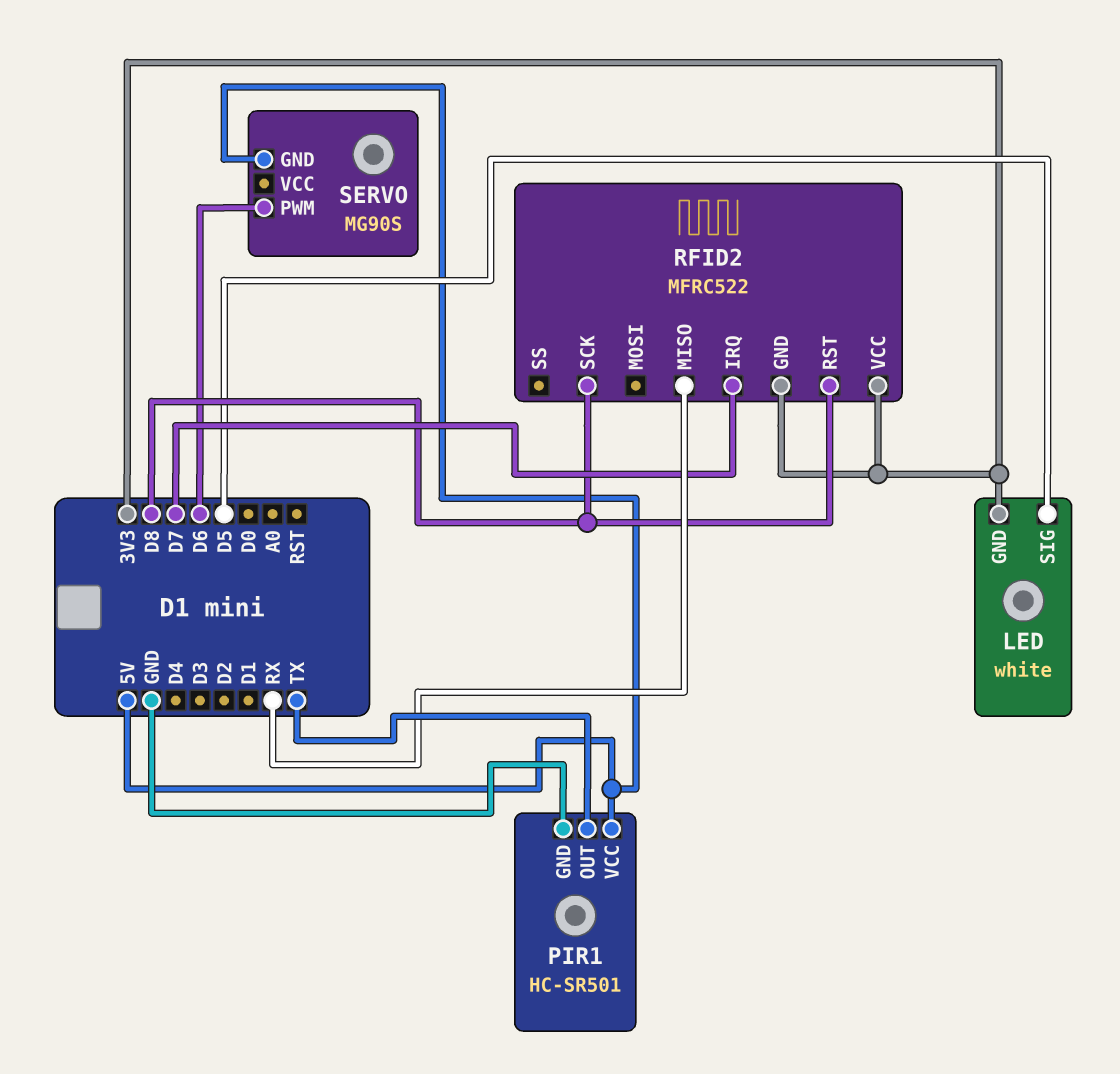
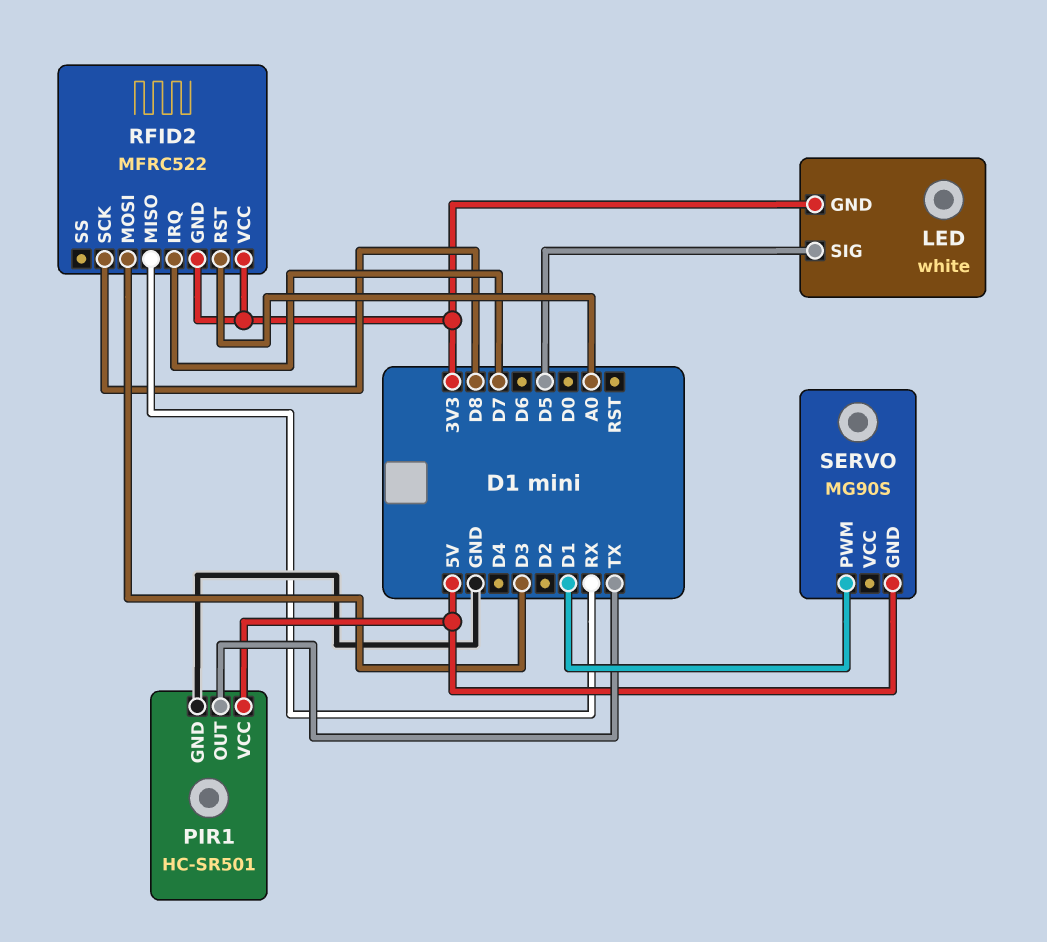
RFID2 pin MOSI: none -> D3
RFID2 pin RST: D8 -> A0
SERVO pin PWM: D6 -> D1

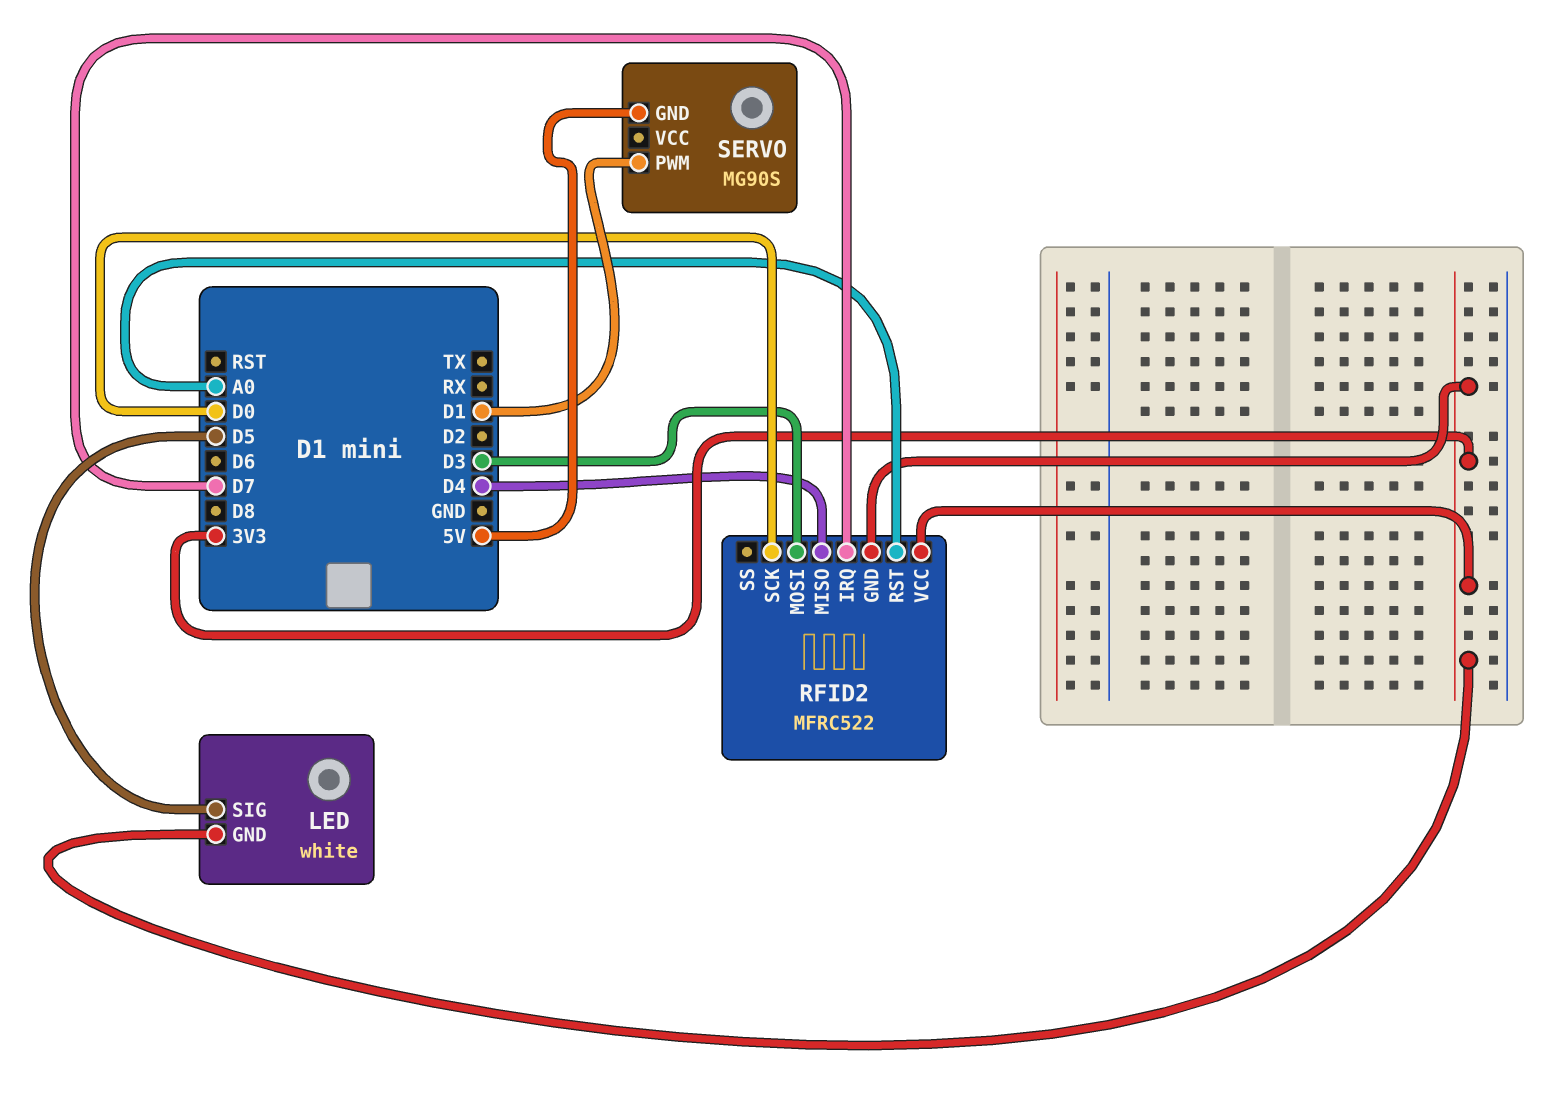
PIR1: HC-SR501 -> none
PIR1 pin GND: GND -> none
PIR1 pin OUT: TX -> none
PIR1 pin VCC: 5V -> none
RFID2 pin MISO: RX -> D4
RFID2 pin SCK: D8 -> D0

